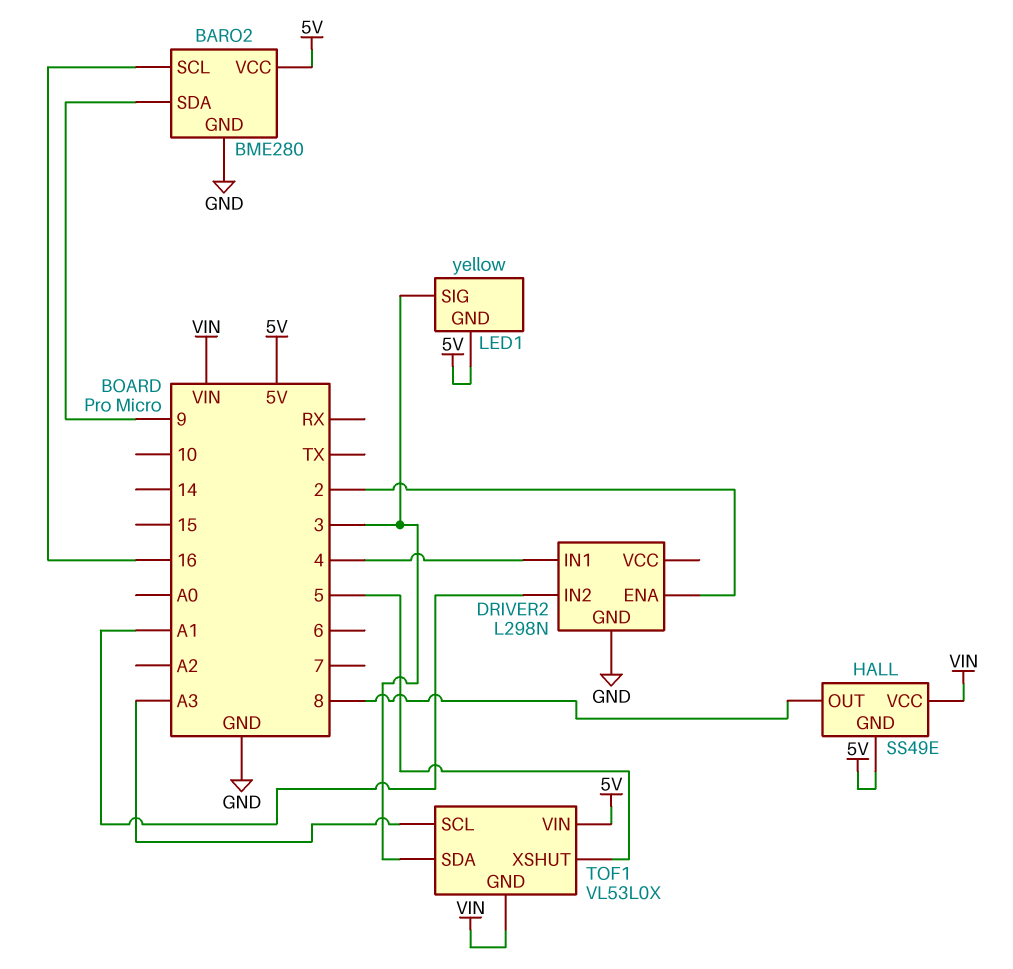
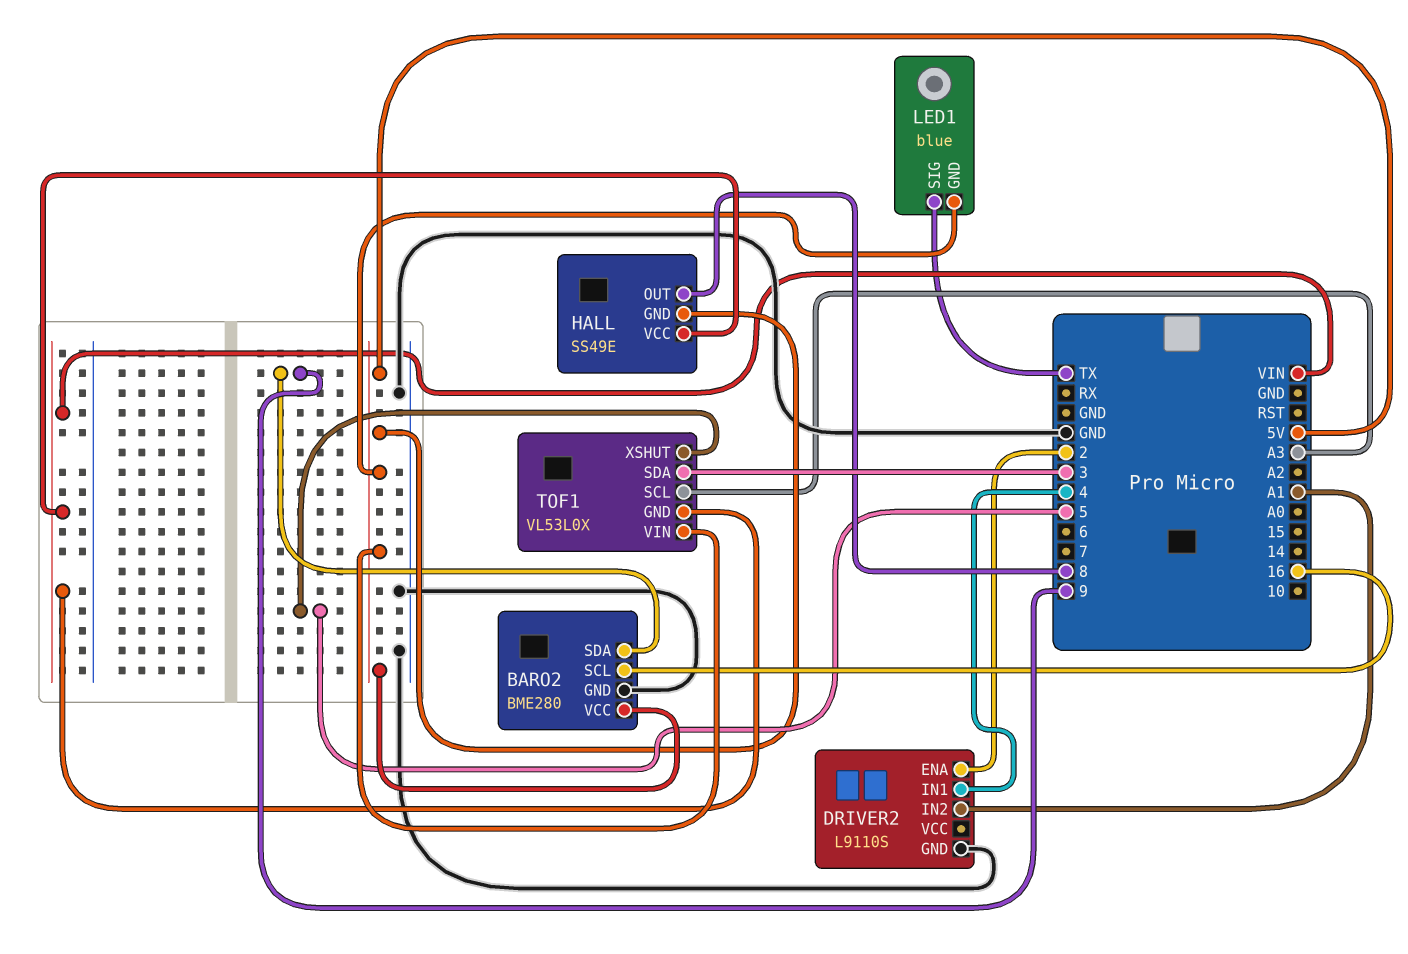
DRIVER2: L298N -> L9110S
LED1: yellow -> blue
LED1 pin SIG: 3 -> TX

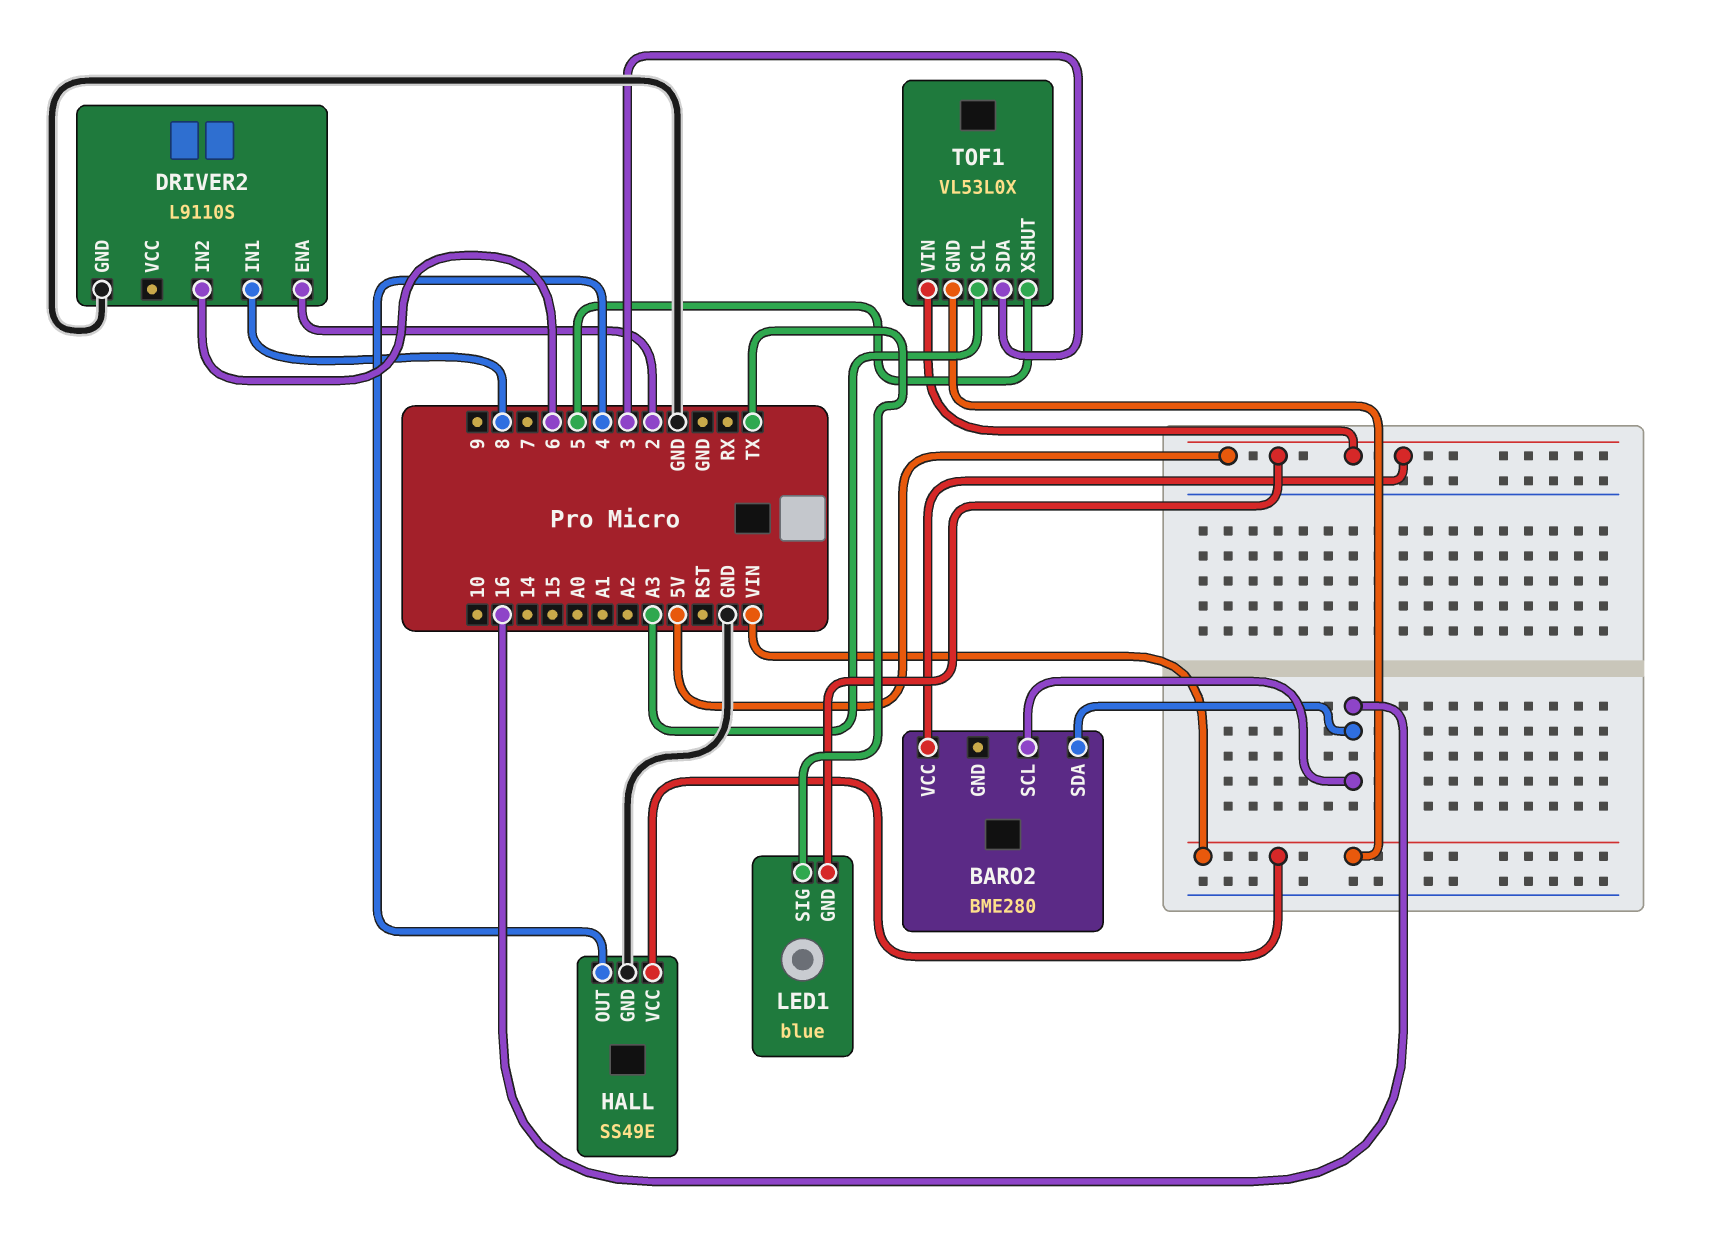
BARO2 pin GND: GND -> none
BARO2 pin SDA: 9 -> 16
DRIVER2 pin IN1: 4 -> 8
DRIVER2 pin IN2: A1 -> 6
HALL pin GND: 5V -> GND
HALL pin OUT: 8 -> 4

